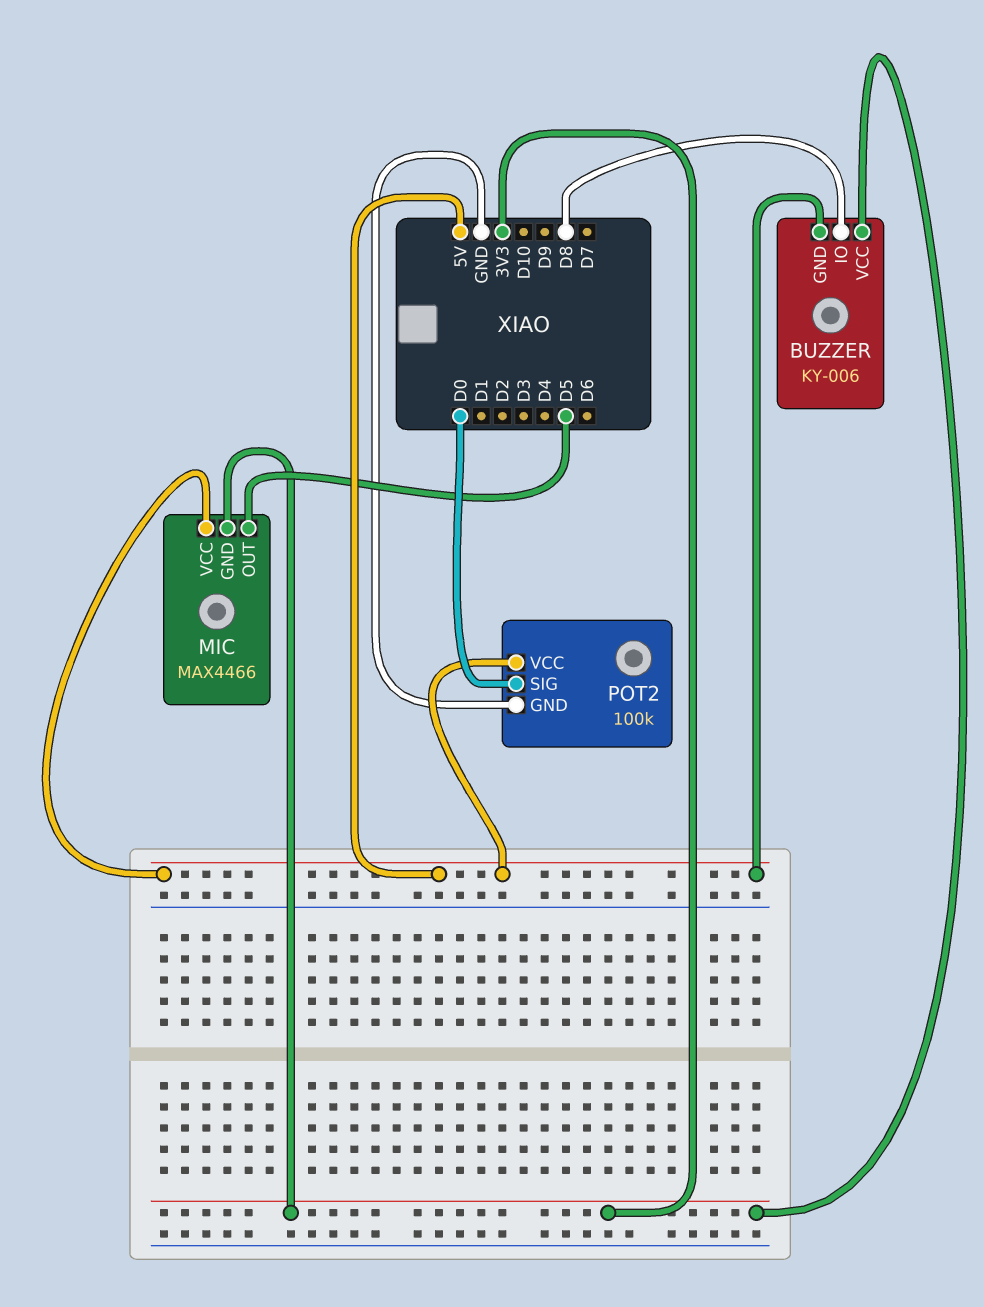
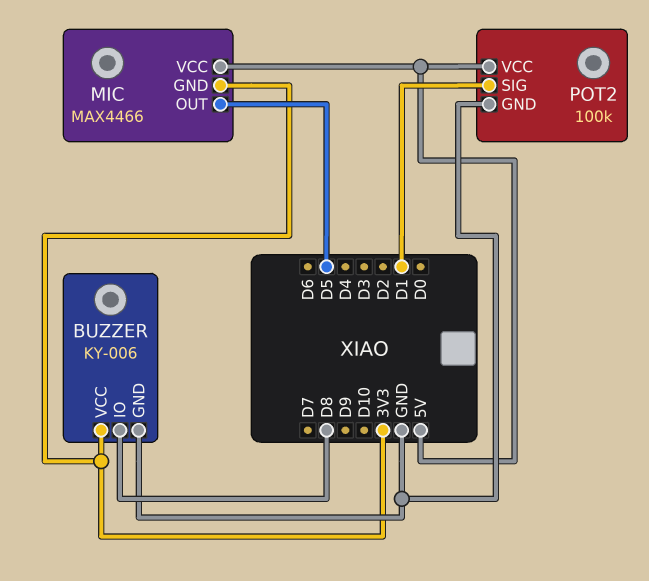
BUZZER pin GND: 5V -> GND
POT2 pin SIG: D0 -> D1

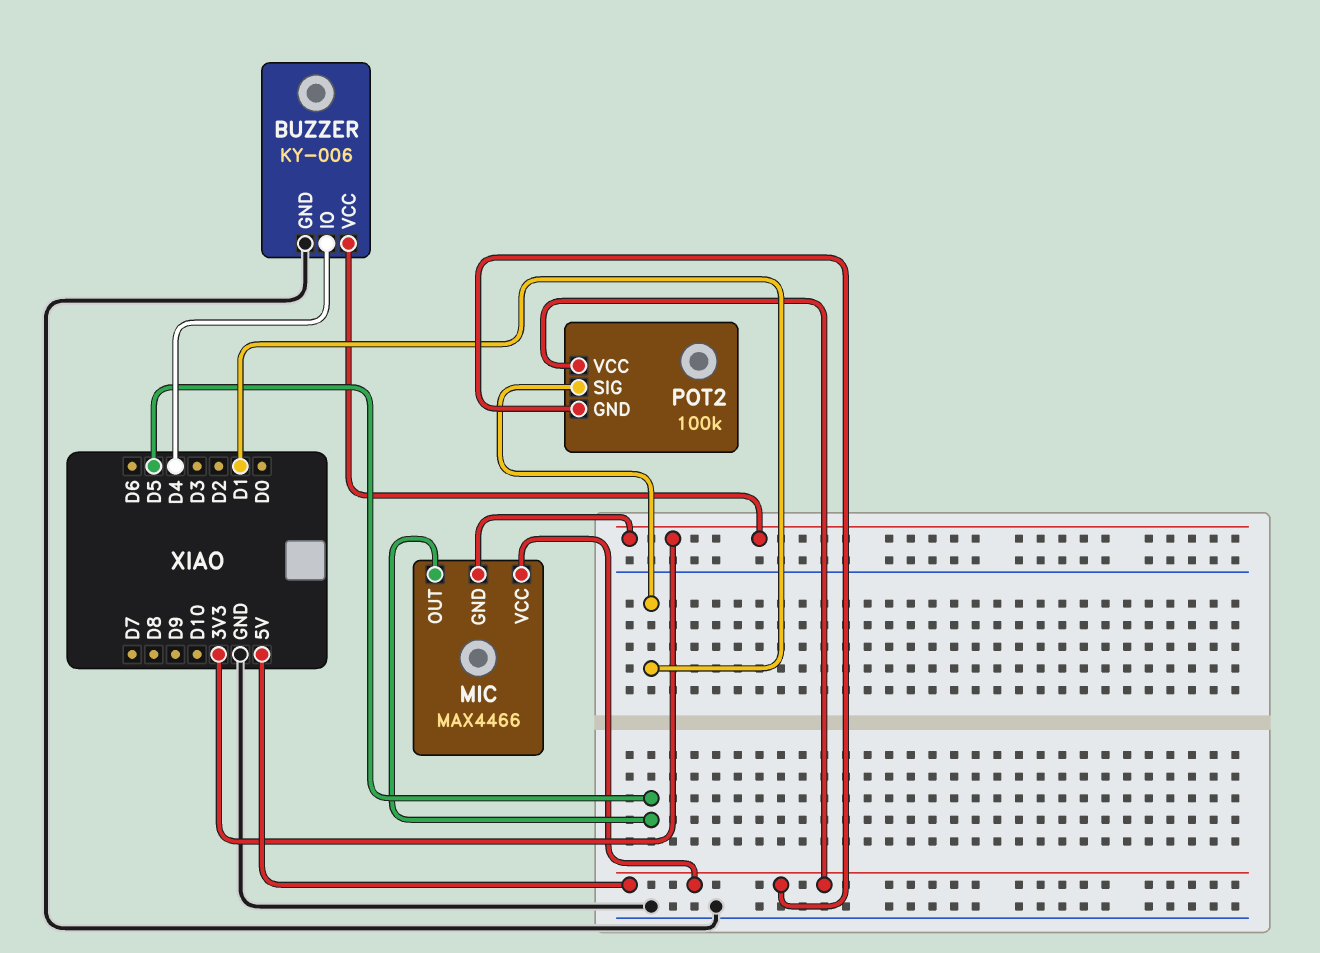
BUZZER pin IO: D8 -> D4
POT2 pin GND: GND -> 5V

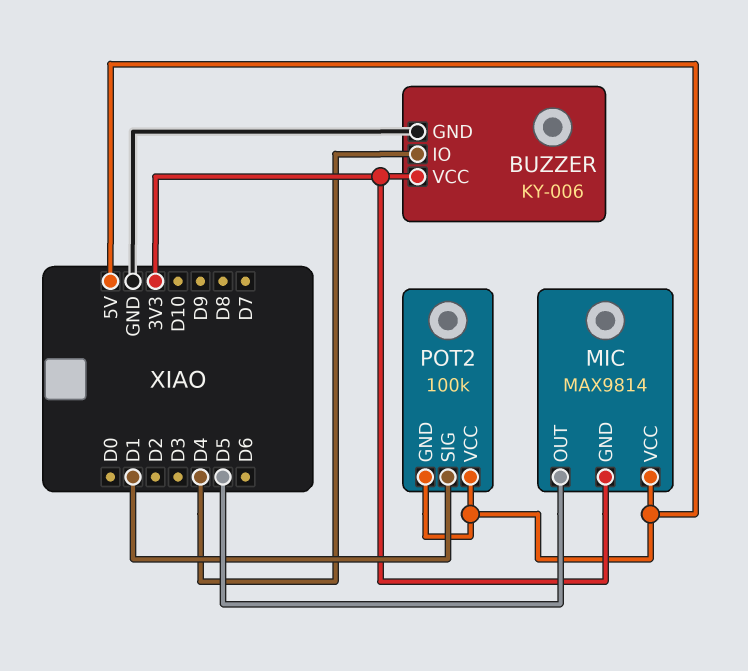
MIC: MAX4466 -> MAX9814

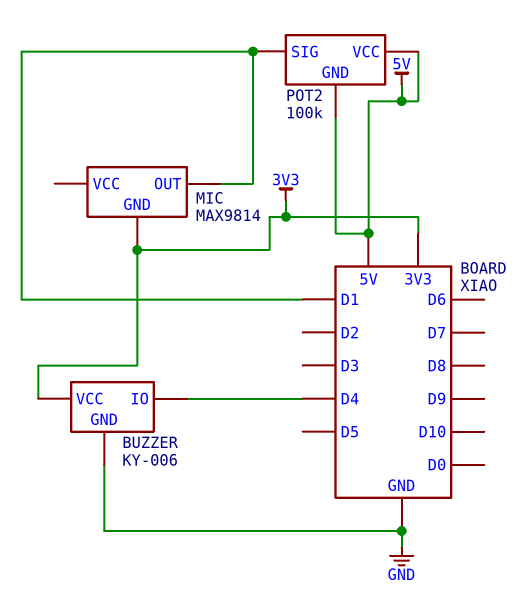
MIC pin OUT: D5 -> D1
MIC pin VCC: 5V -> none

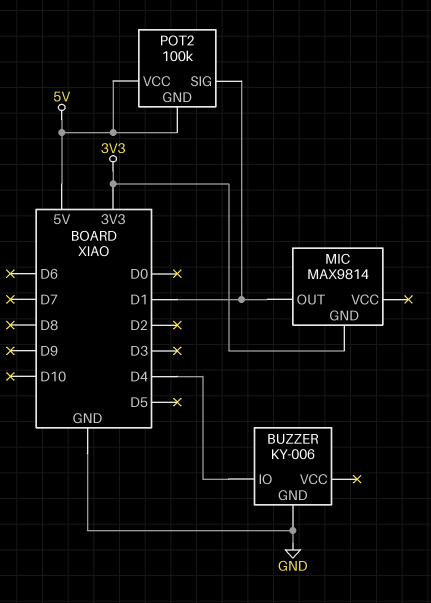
BUZZER pin VCC: 3V3 -> none

